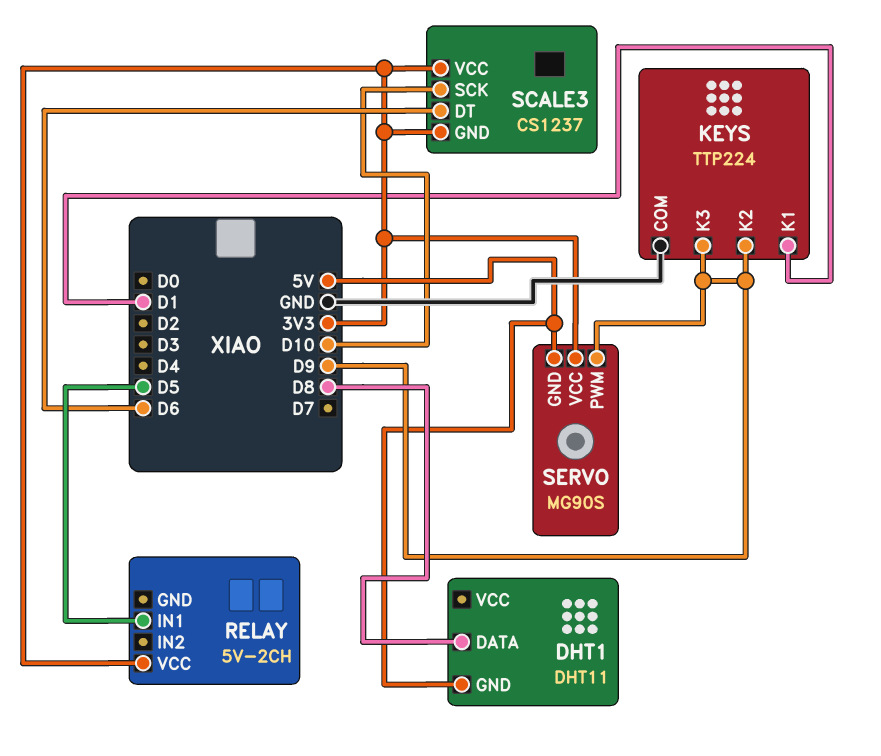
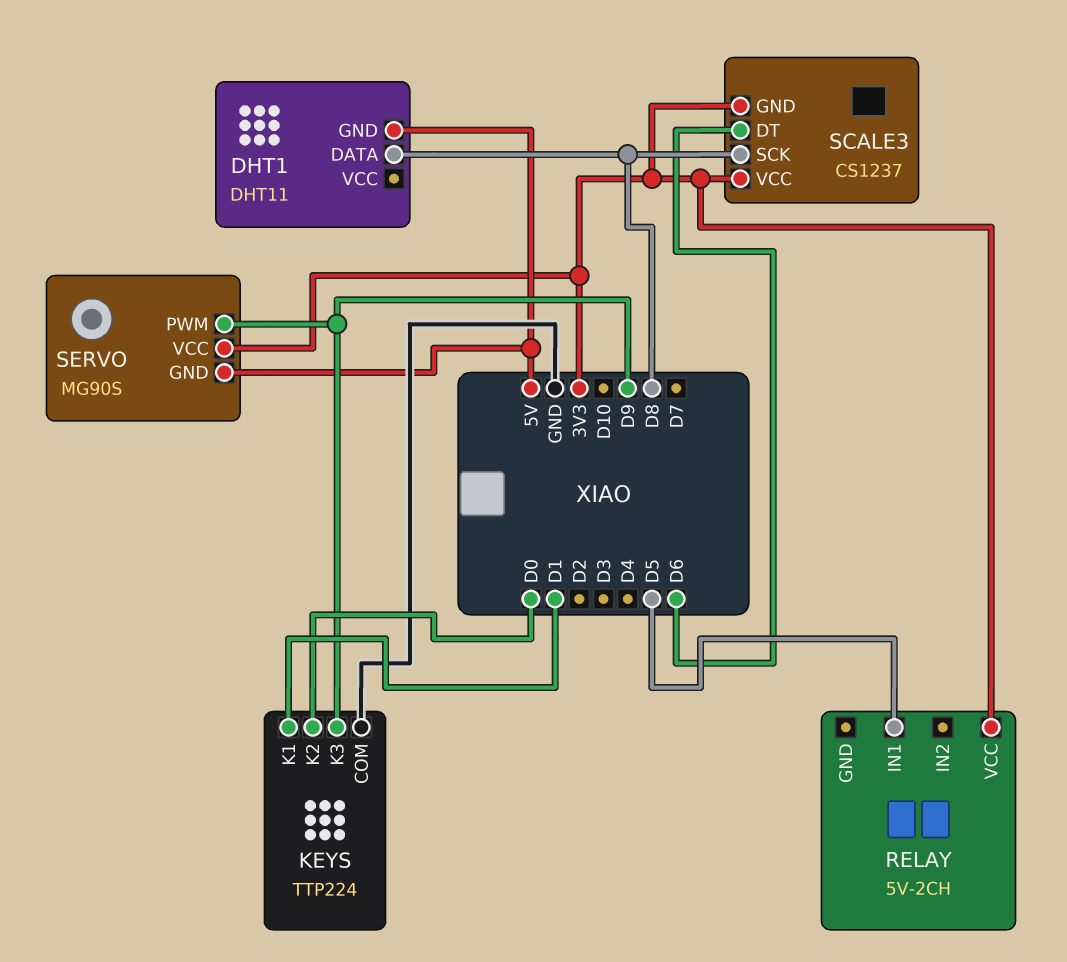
KEYS pin K2: D9 -> D0
SCALE3 pin SCK: D10 -> D8

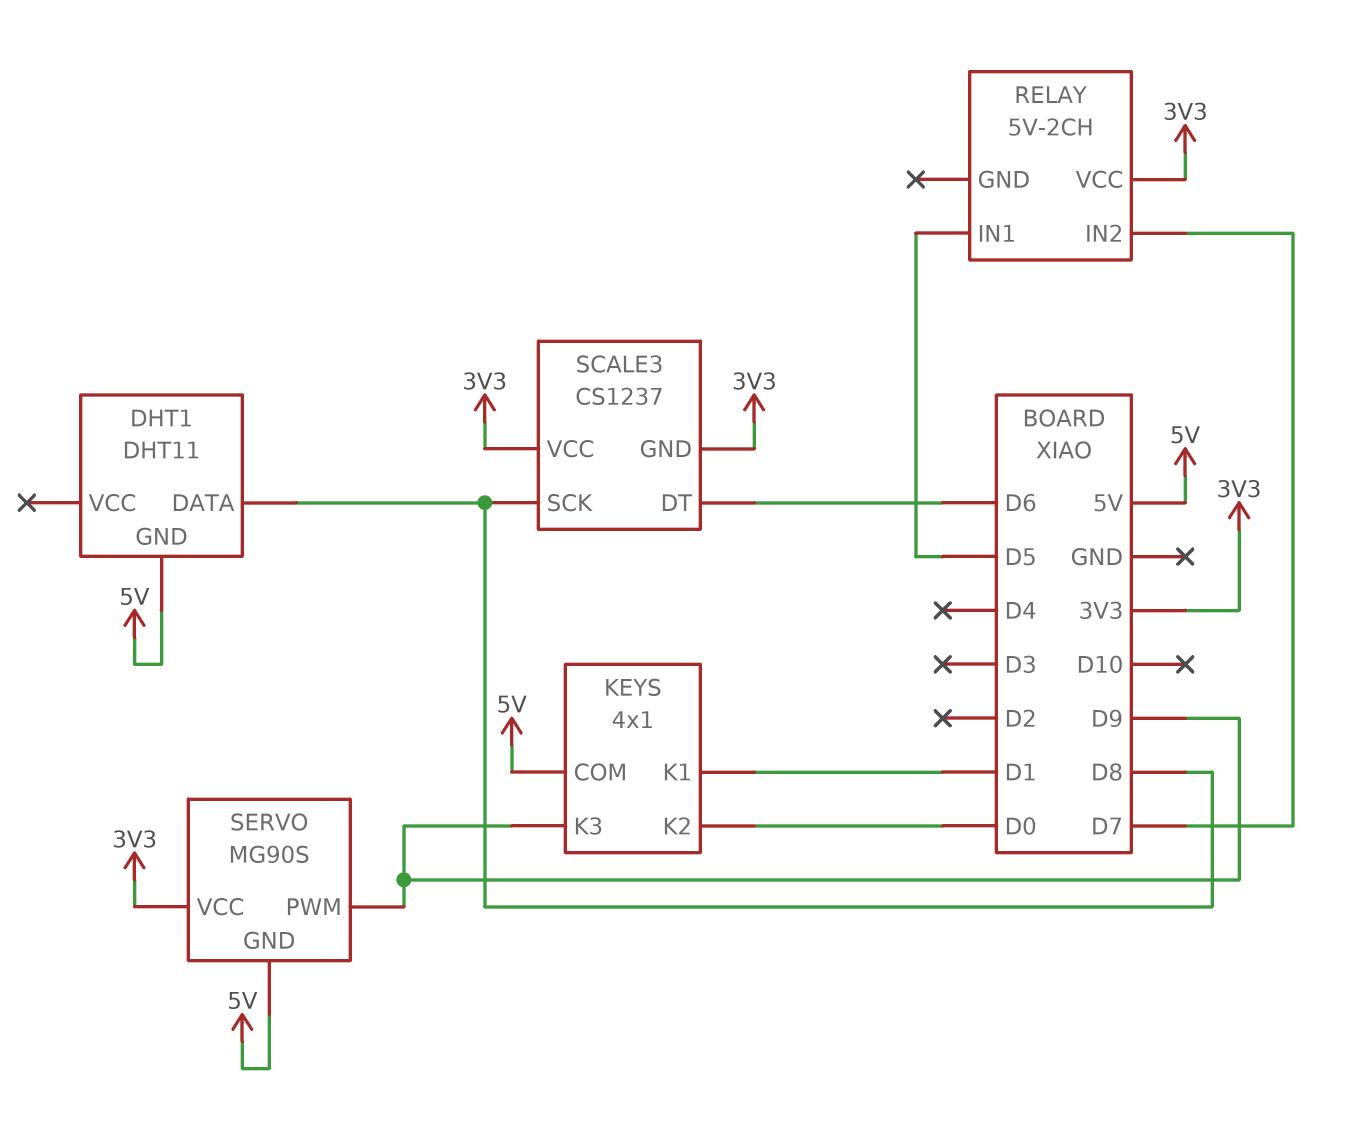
KEYS: TTP224 -> 4x1
KEYS pin COM: GND -> 5V
RELAY pin IN2: none -> D7

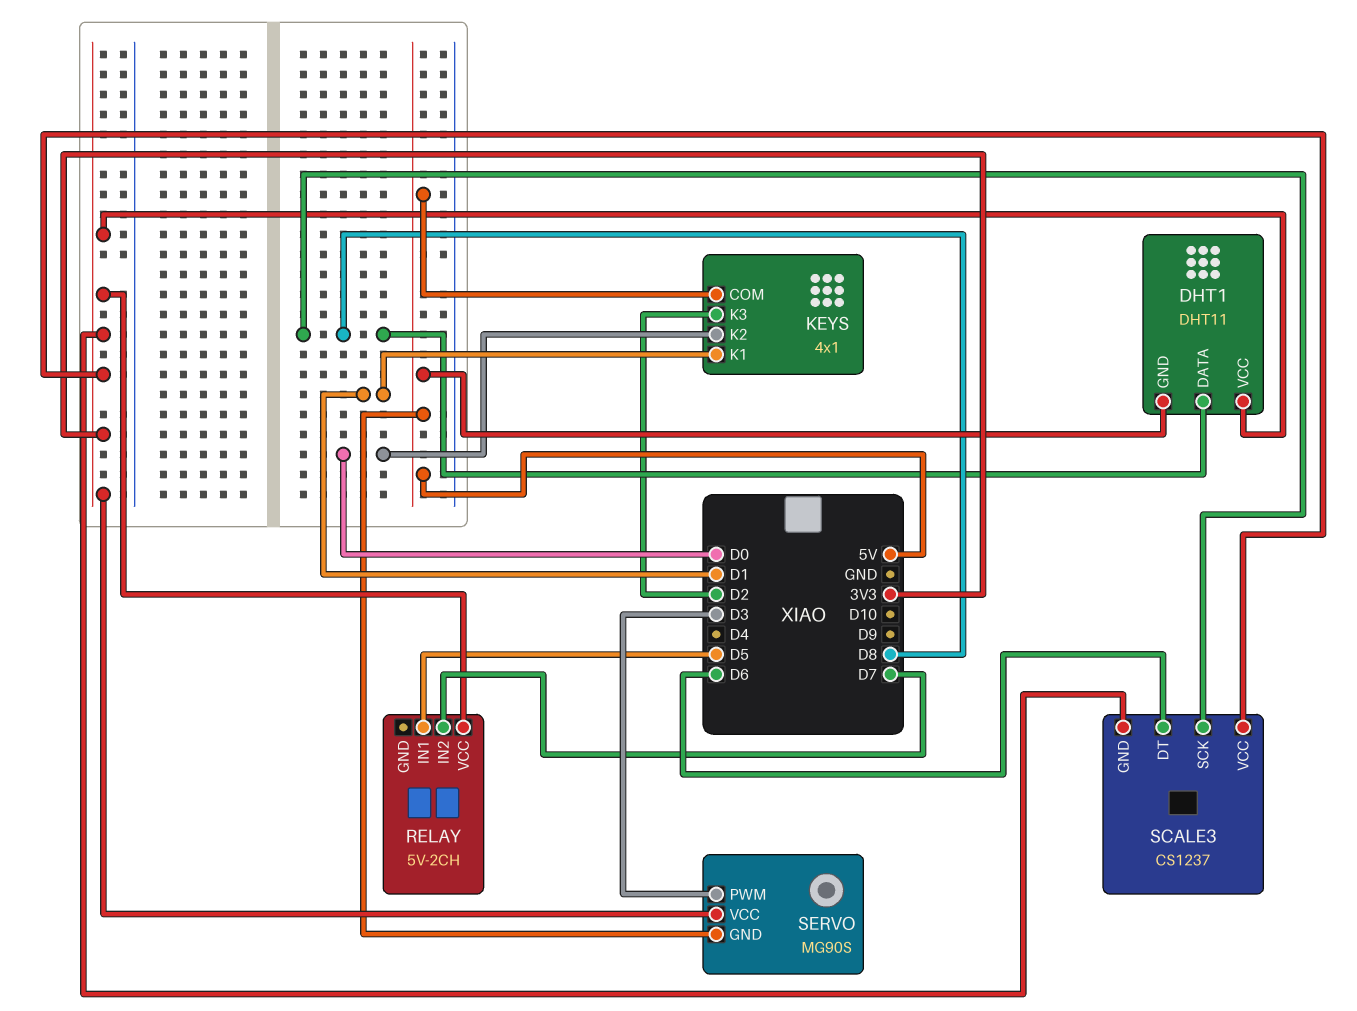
DHT1 pin VCC: none -> 3V3
KEYS pin K3: D9 -> D2
SERVO pin PWM: D9 -> D3

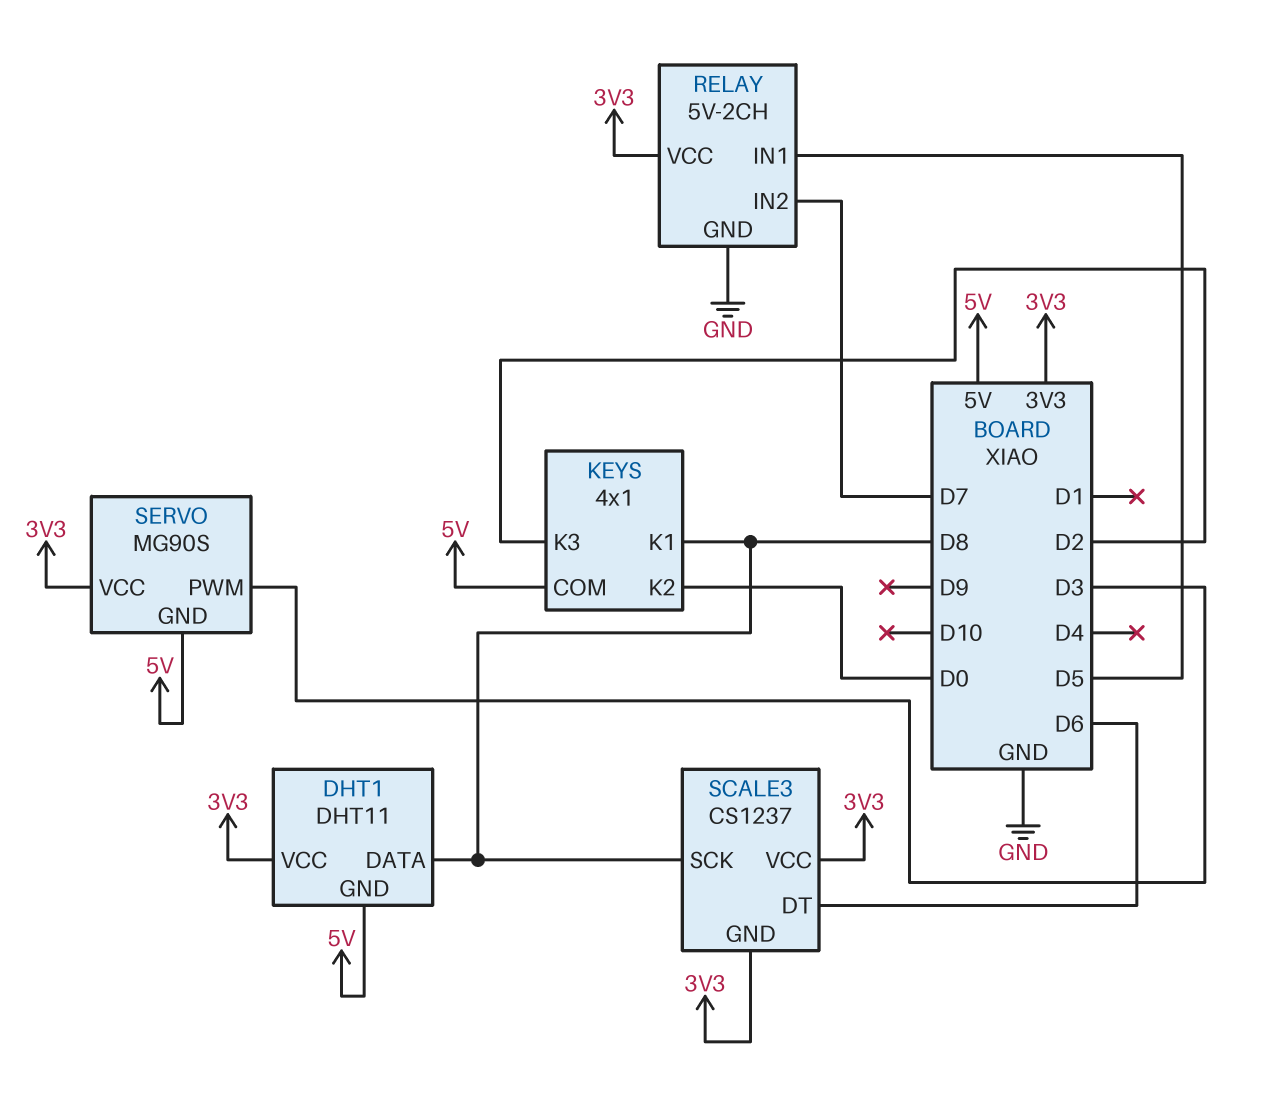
KEYS pin K1: D1 -> D8
RELAY pin GND: none -> GND

